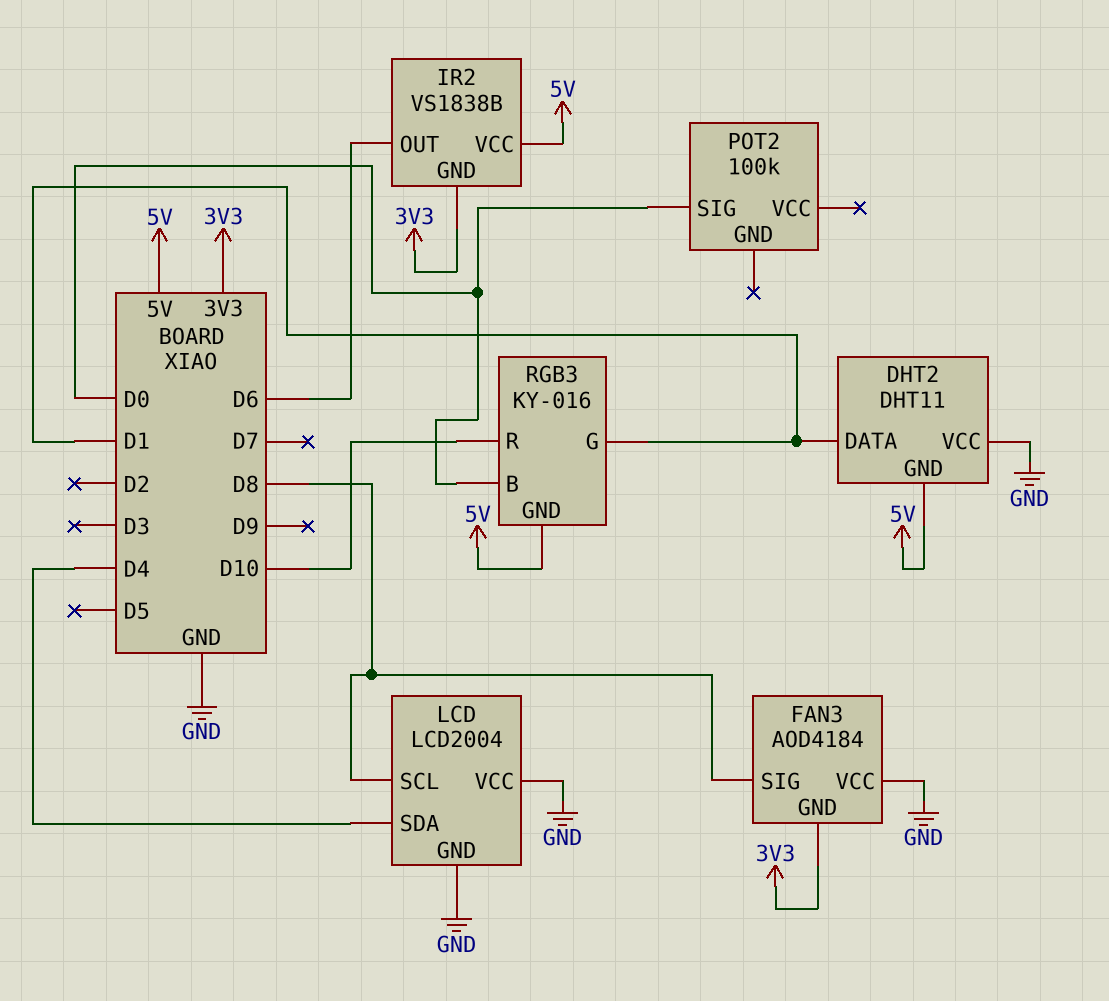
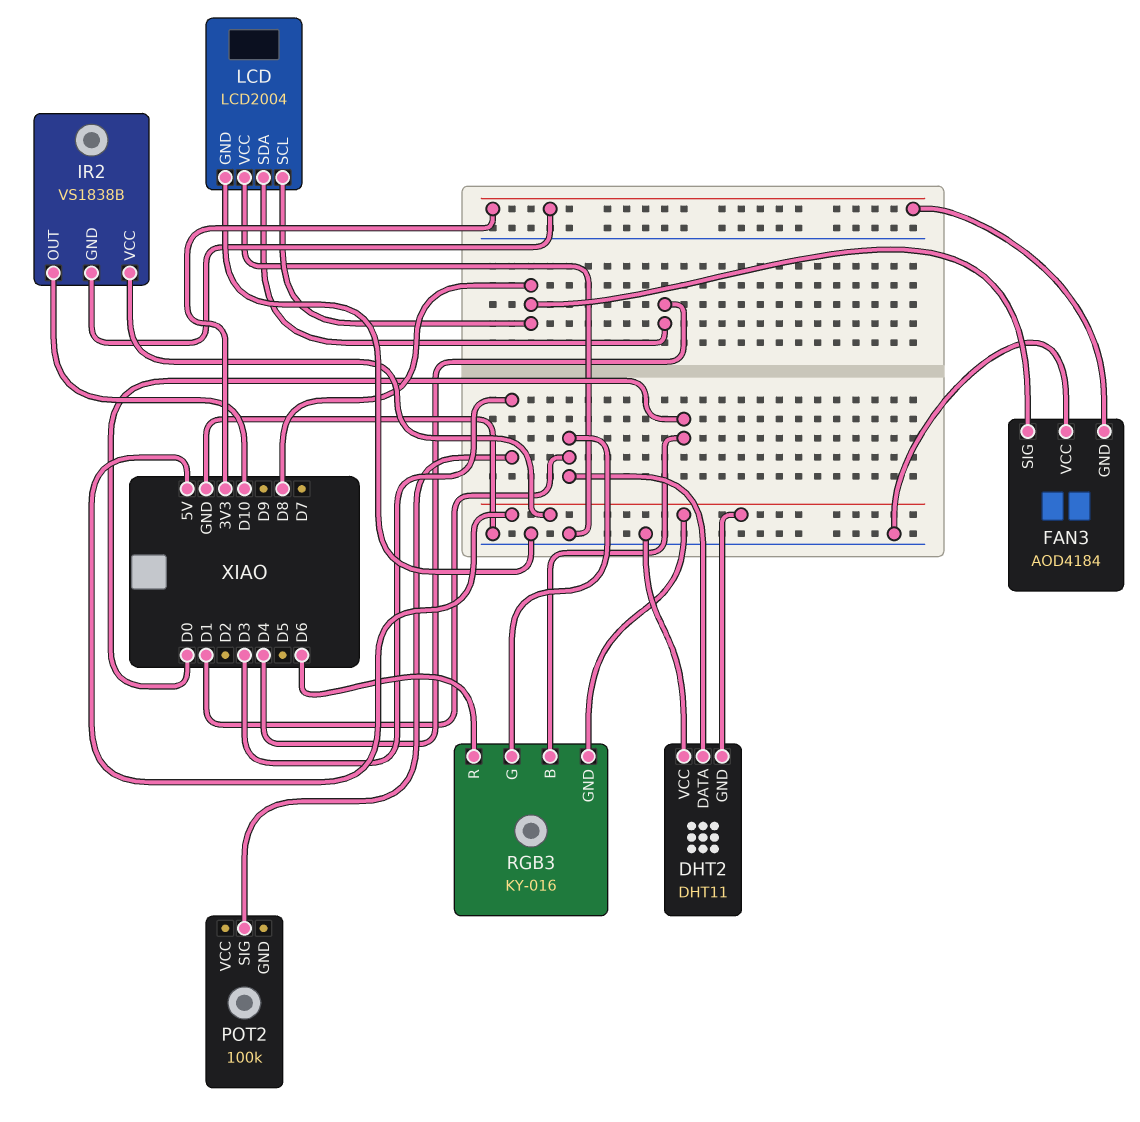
IR2 pin OUT: D6 -> D10
POT2 pin SIG: D0 -> D3
RGB3 pin R: D10 -> D6

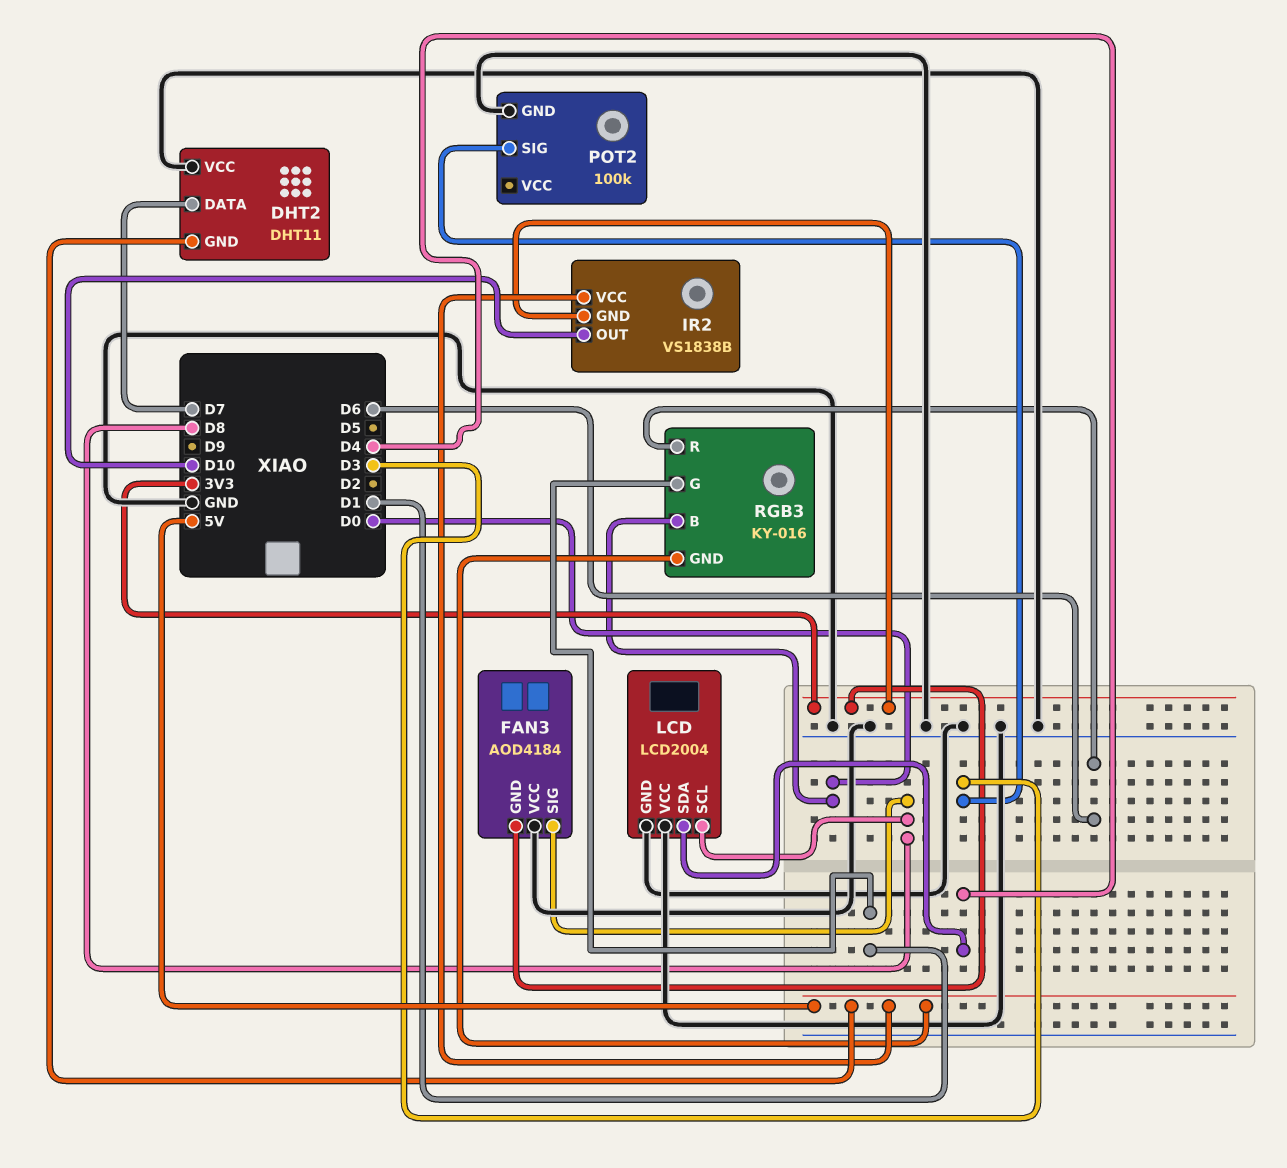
DHT2 pin DATA: D1 -> D7
POT2 pin GND: none -> GND

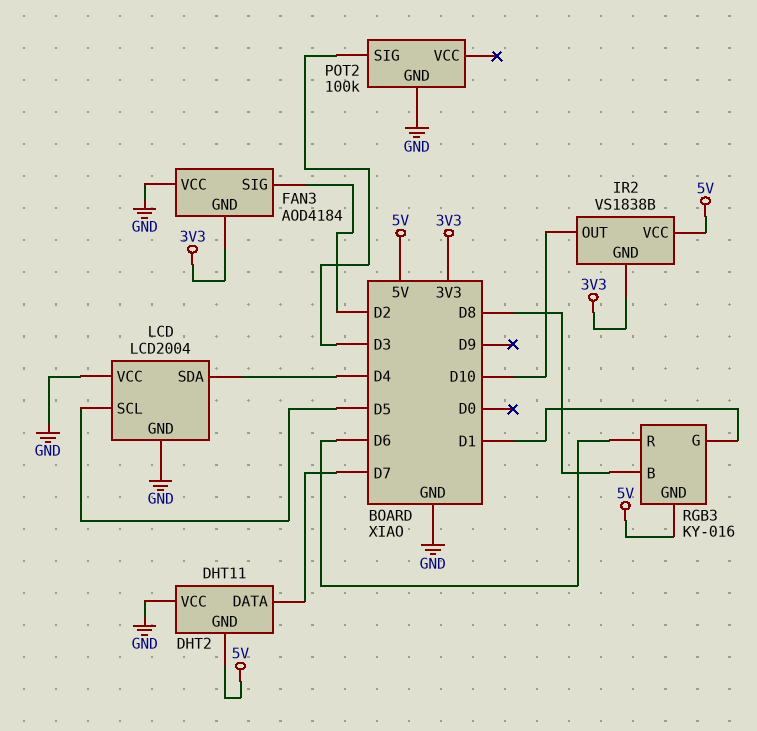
FAN3 pin SIG: D8 -> D2
LCD pin SCL: D8 -> D5
RGB3 pin B: D0 -> D8

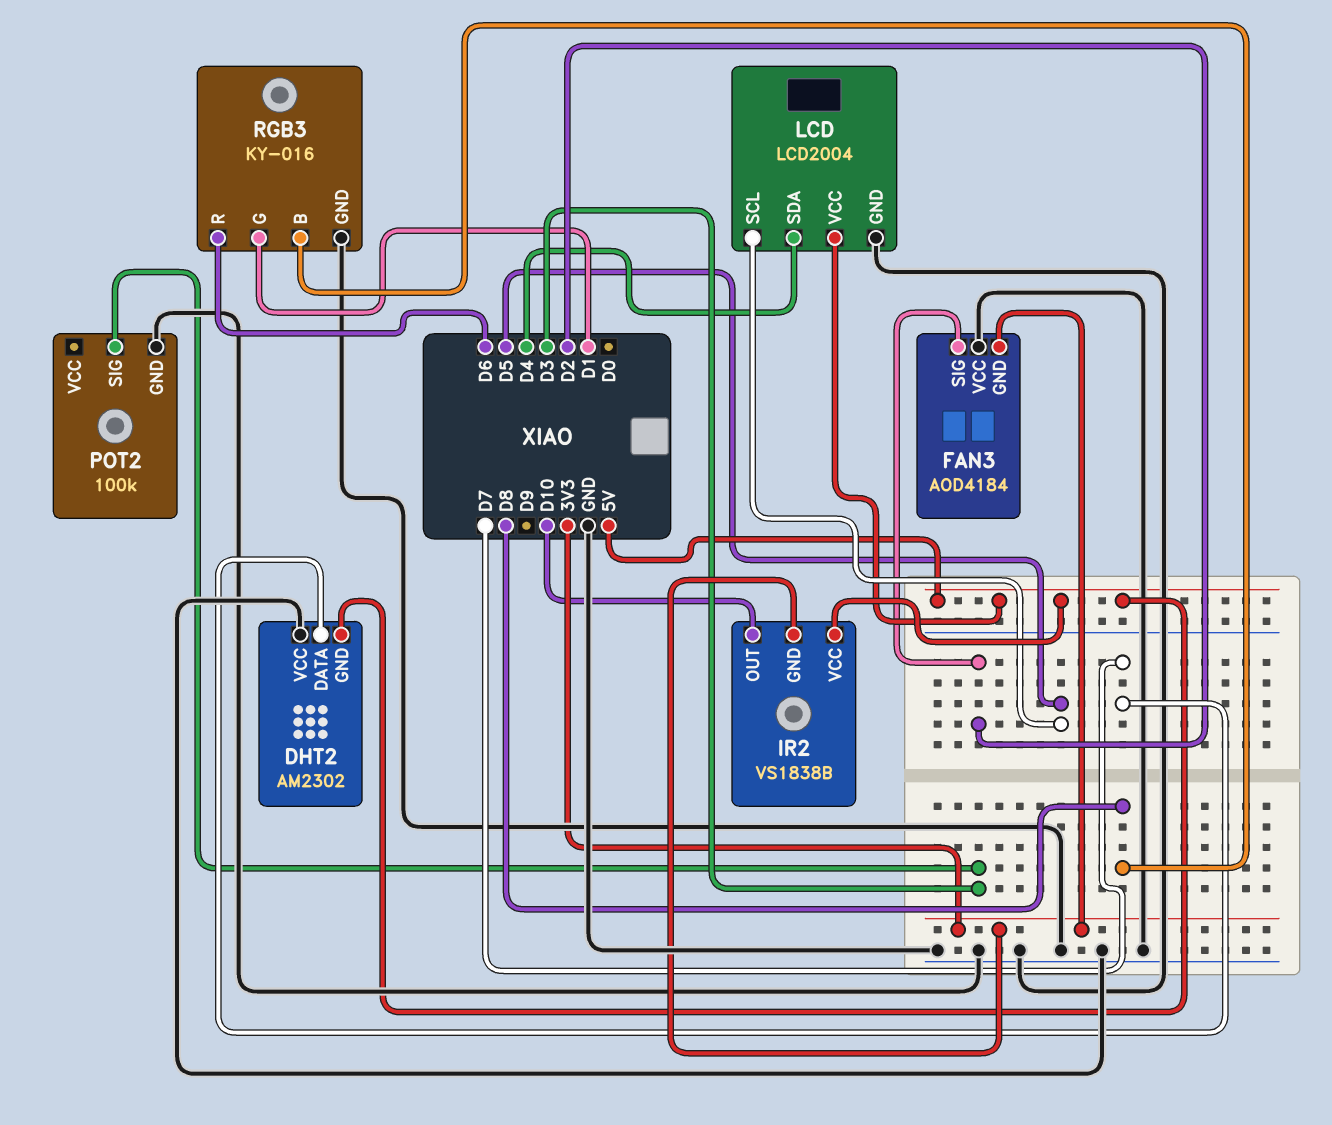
DHT2: DHT11 -> AM2302
LCD pin VCC: GND -> 5V
RGB3 pin GND: 5V -> GND

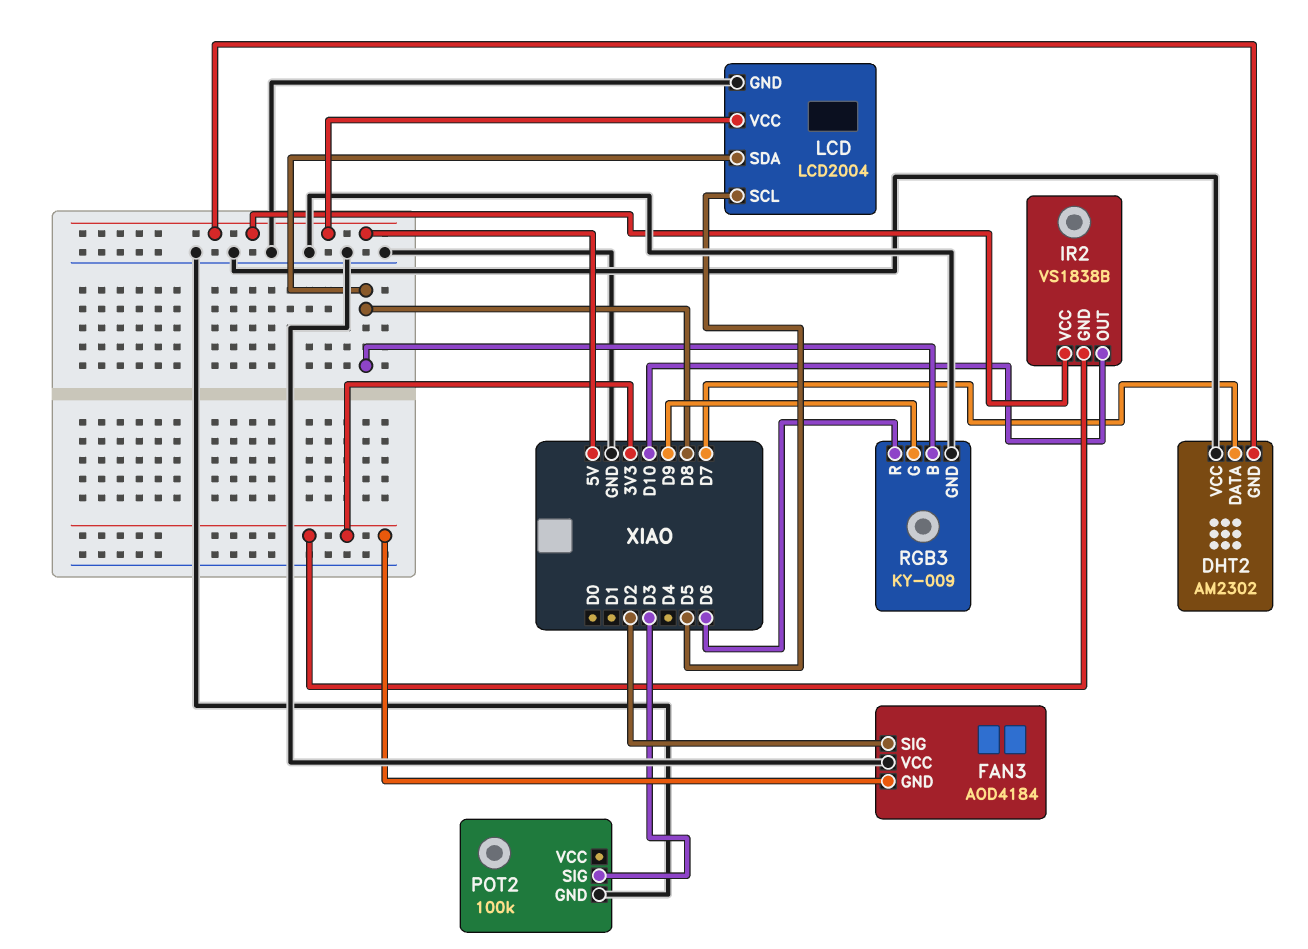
LCD pin SDA: D4 -> D8
RGB3: KY-016 -> KY-009
RGB3 pin G: D1 -> D9

